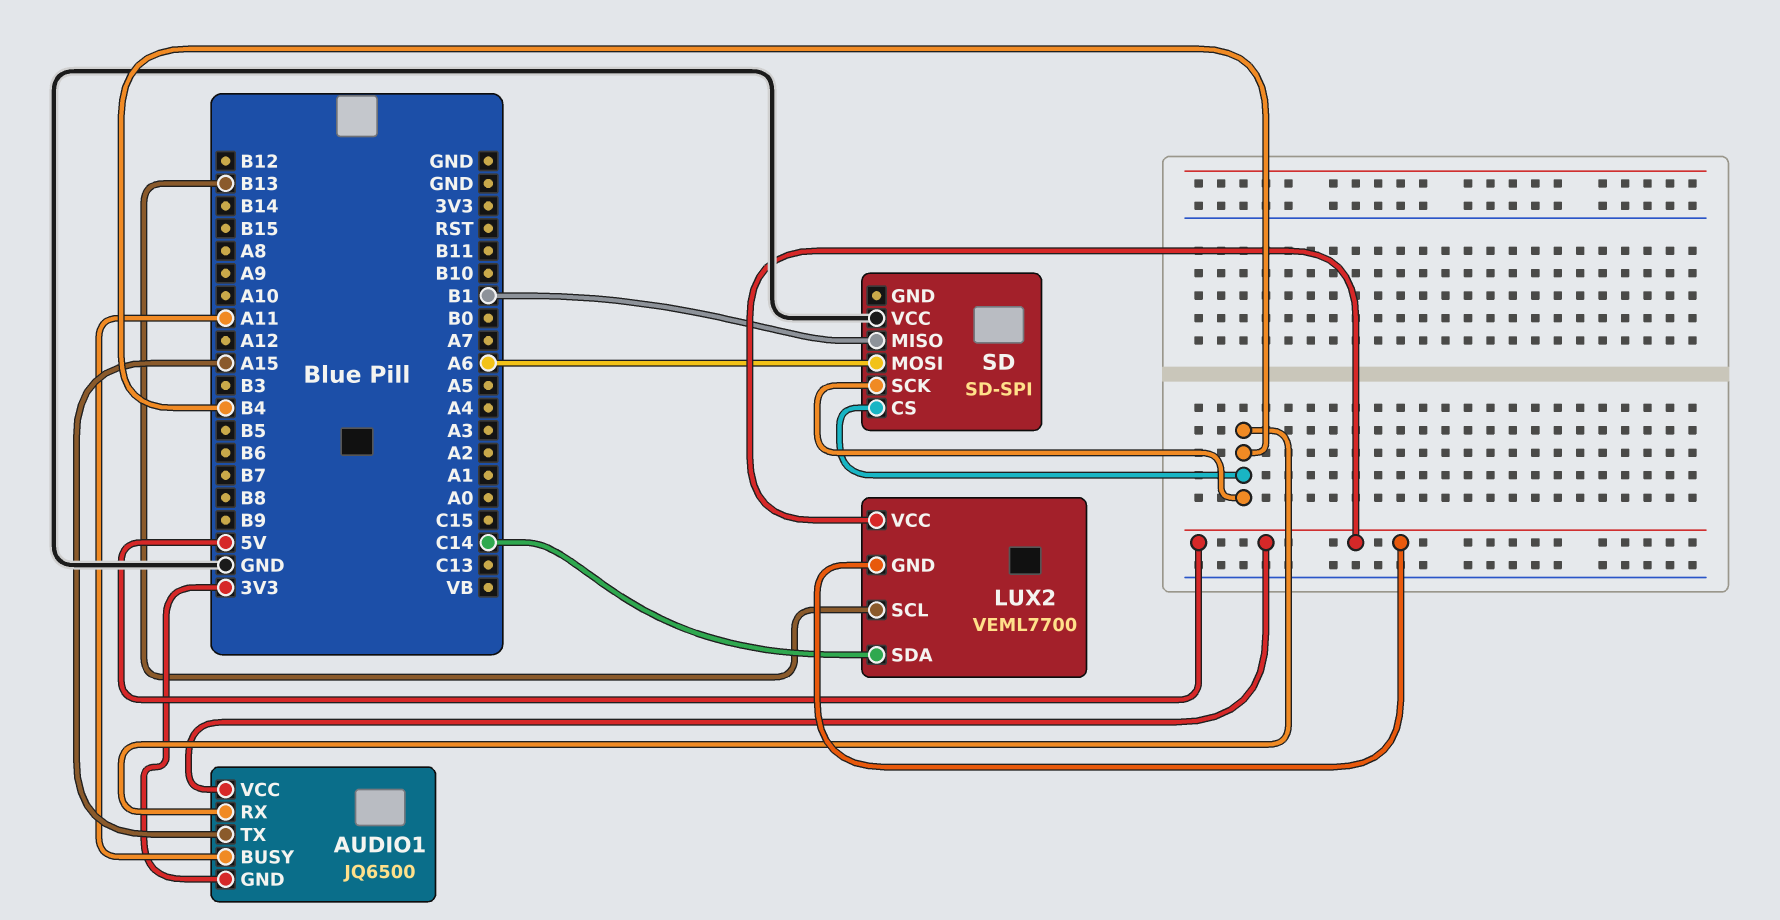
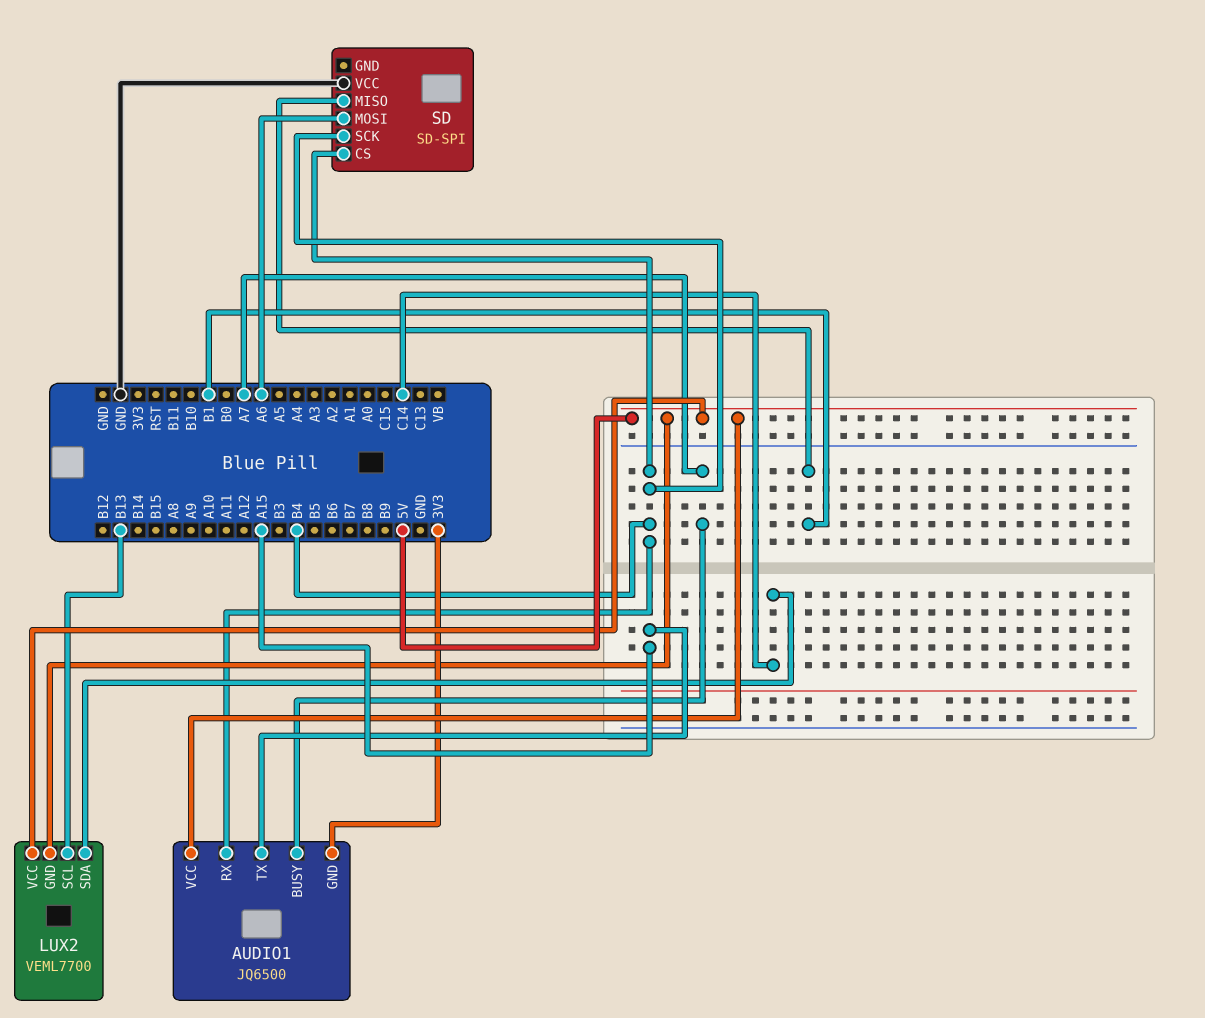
AUDIO1 pin BUSY: A11 -> A7

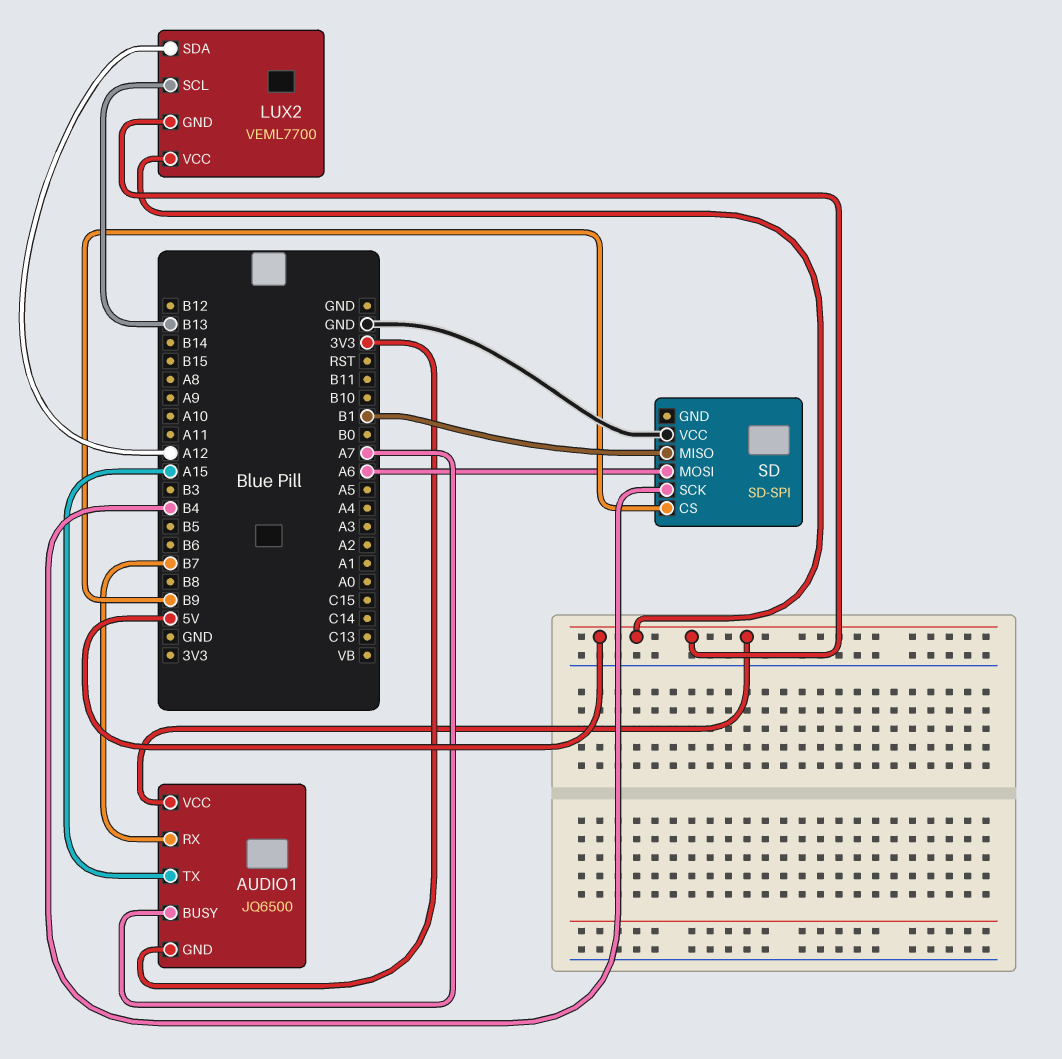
AUDIO1 pin RX: B4 -> B7
LUX2 pin SDA: C14 -> A12
SD pin CS: B4 -> B9

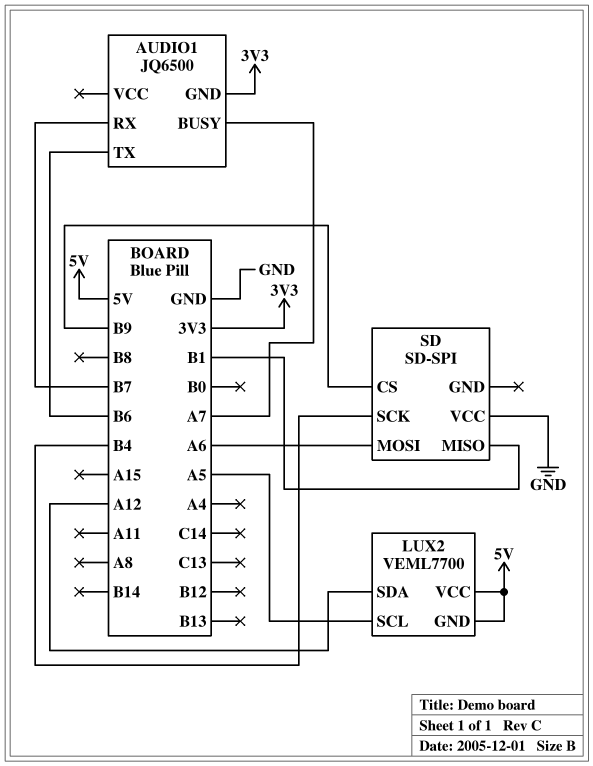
AUDIO1 pin TX: A15 -> B6
AUDIO1 pin VCC: 5V -> none
LUX2 pin SCL: B13 -> A5

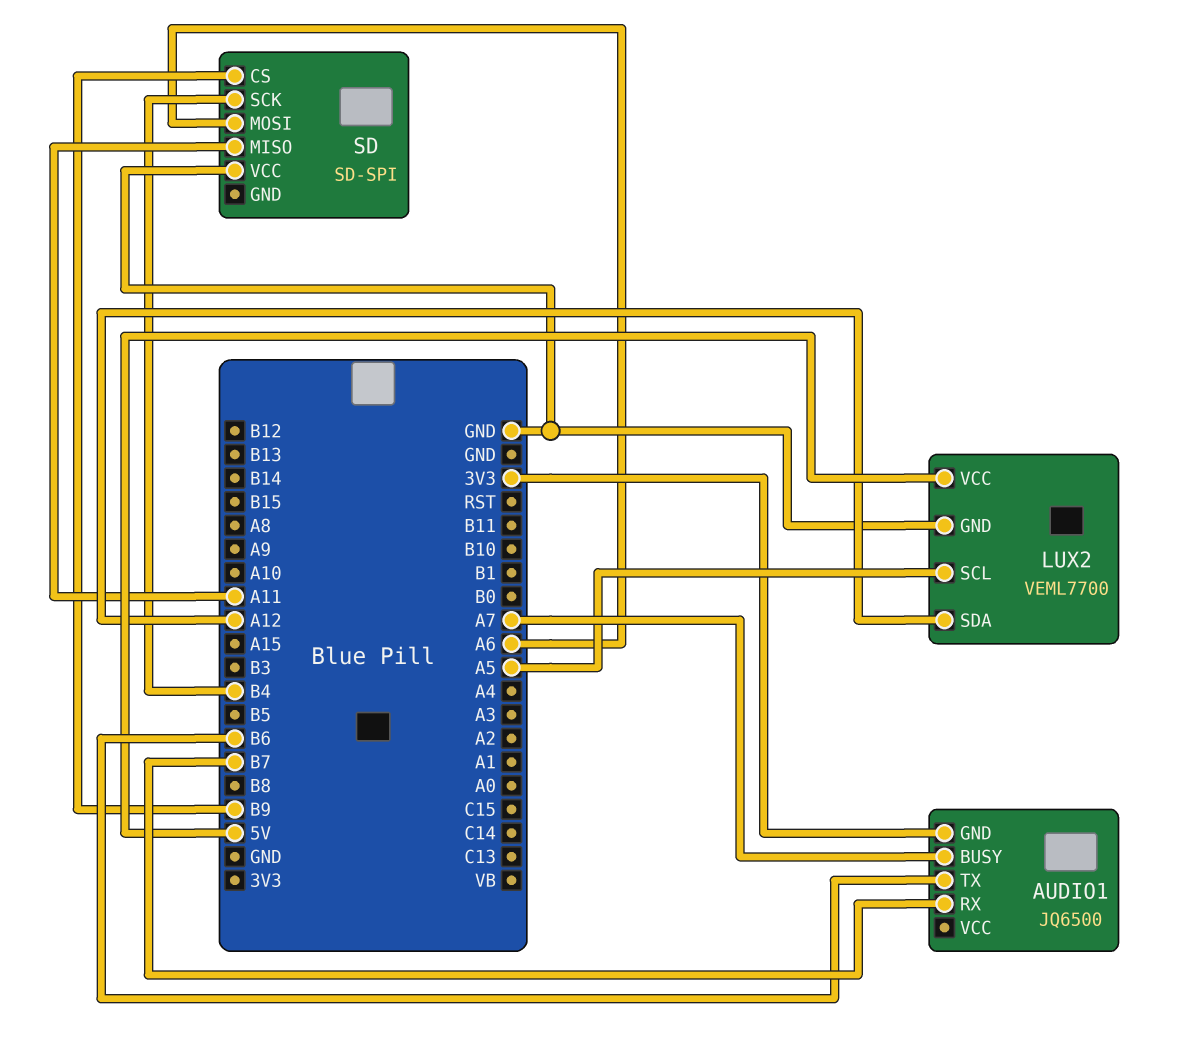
LUX2 pin GND: 5V -> GND
SD pin MISO: B1 -> A11

